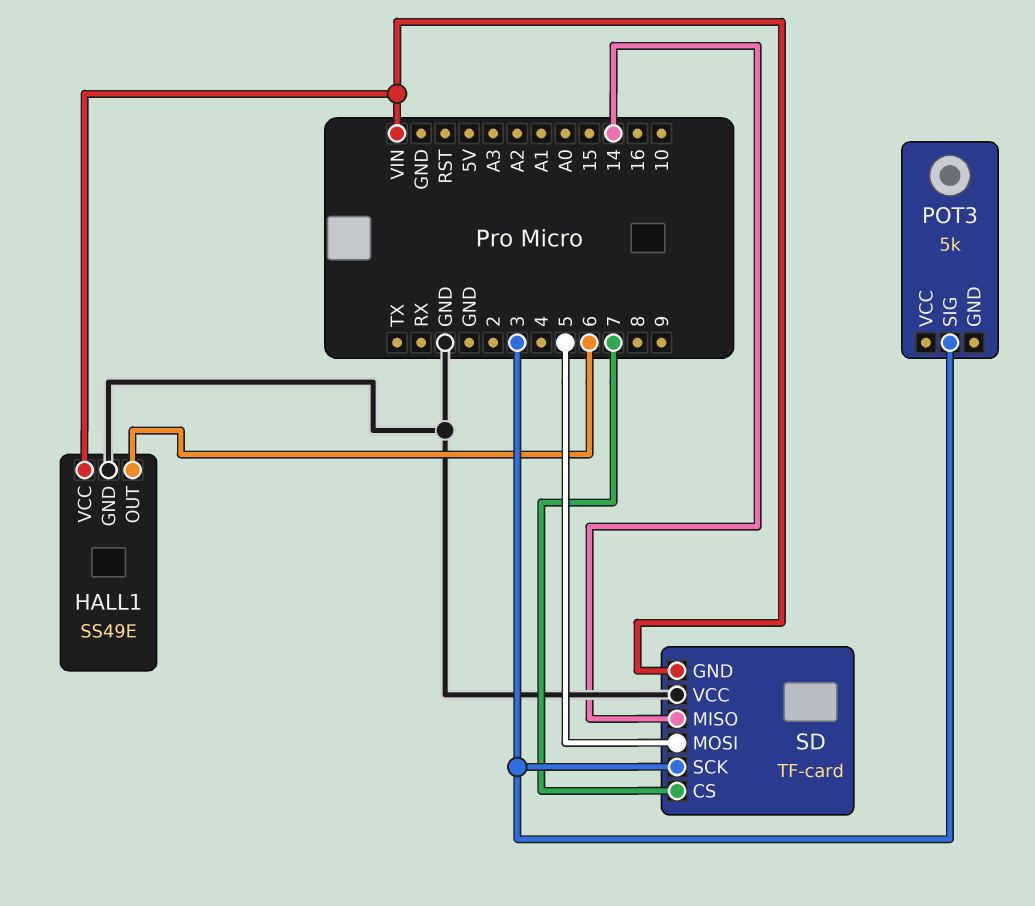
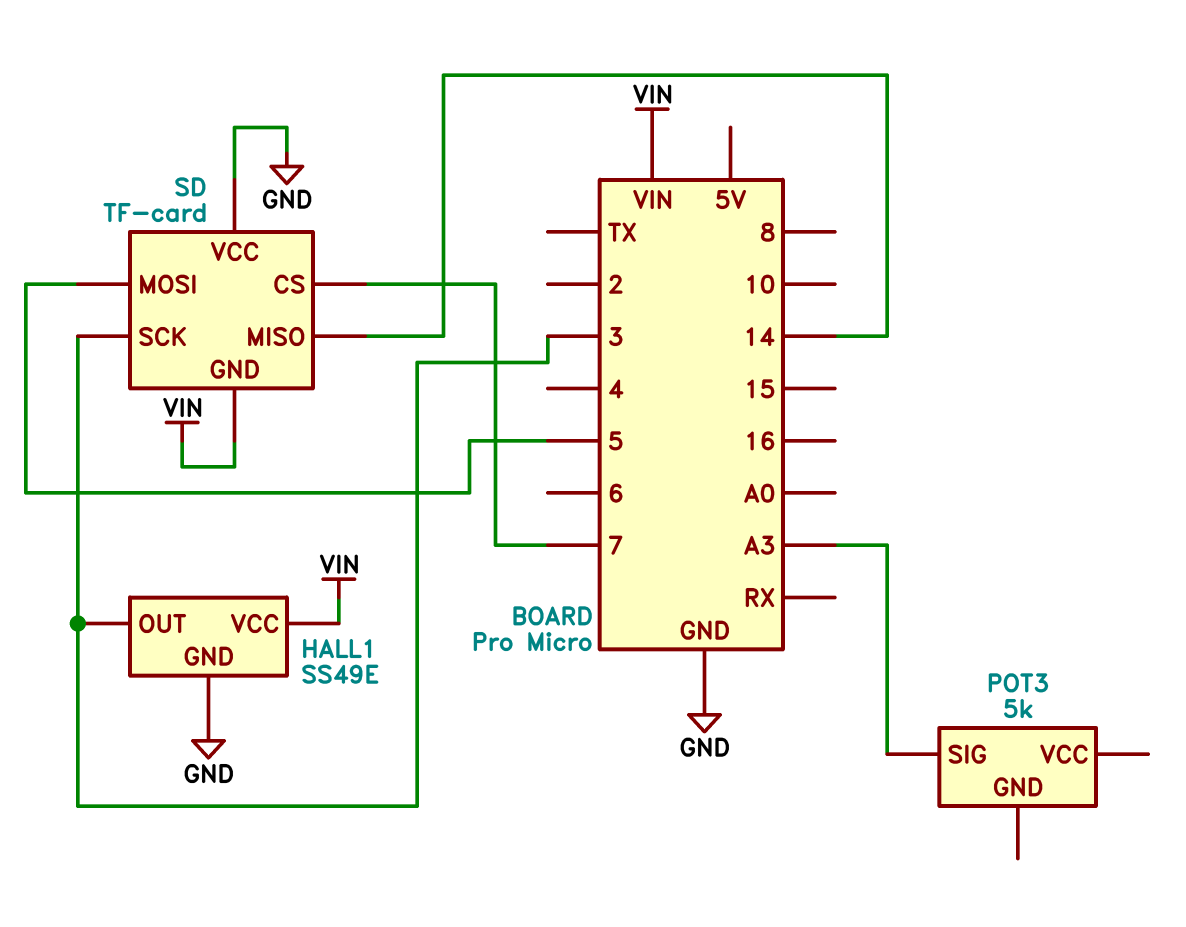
HALL1 pin OUT: 6 -> 3
POT3 pin SIG: 3 -> A3

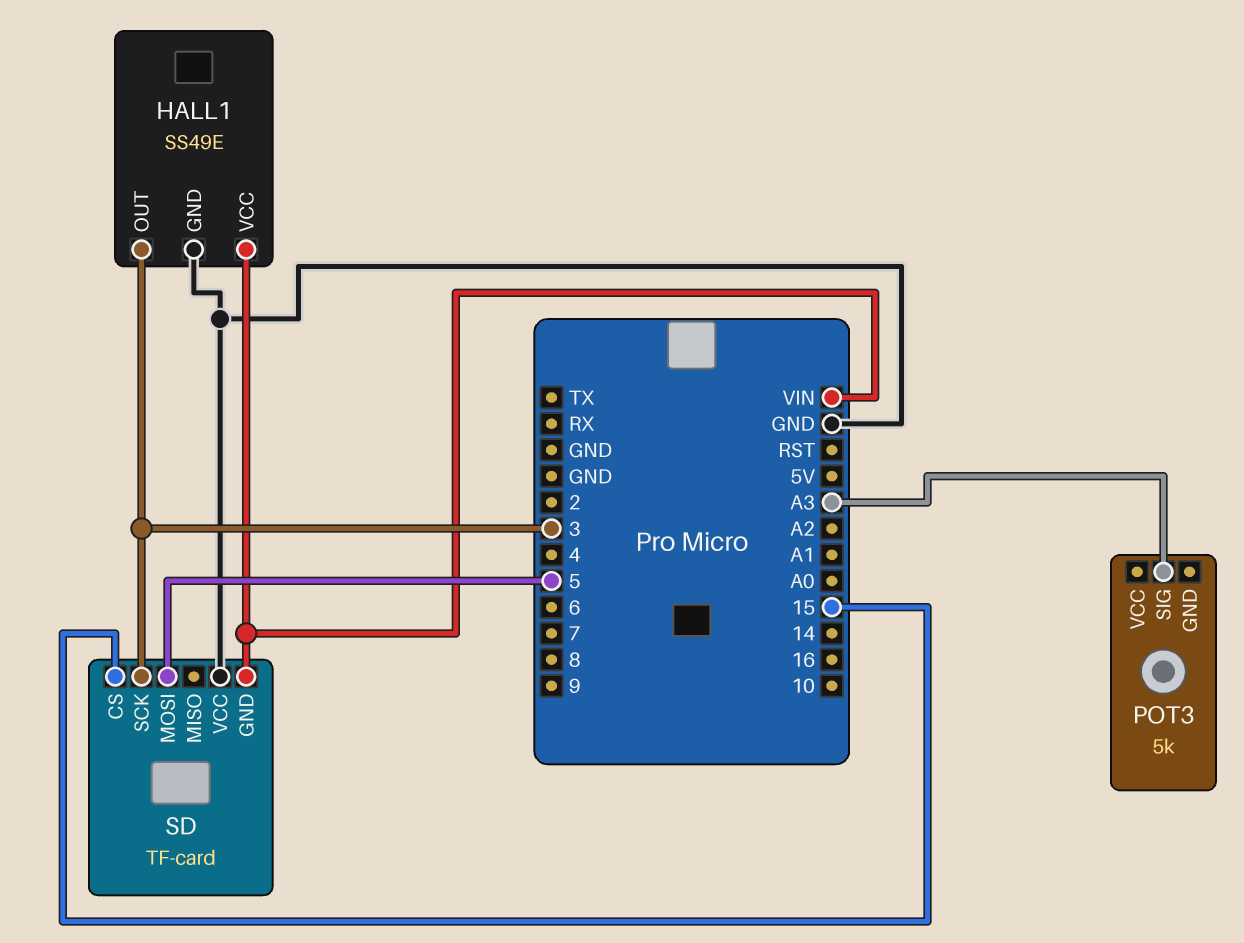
SD pin CS: 7 -> 15
SD pin MISO: 14 -> none

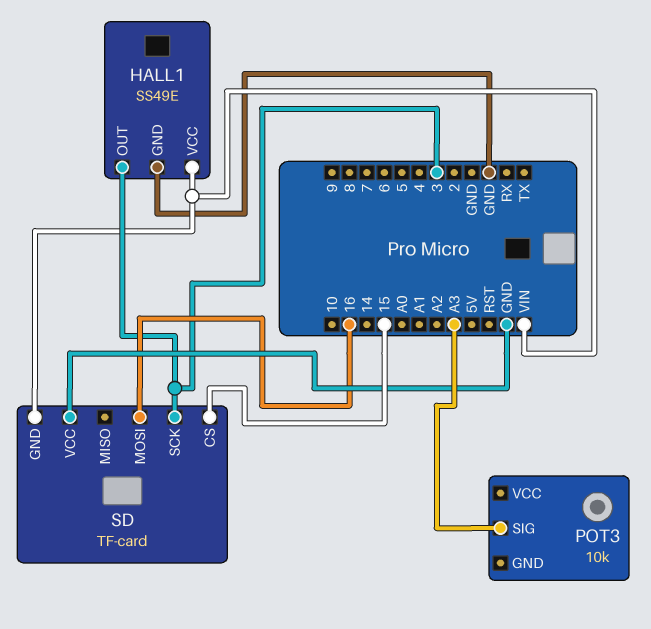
POT3: 5k -> 10k
SD pin MOSI: 5 -> 16

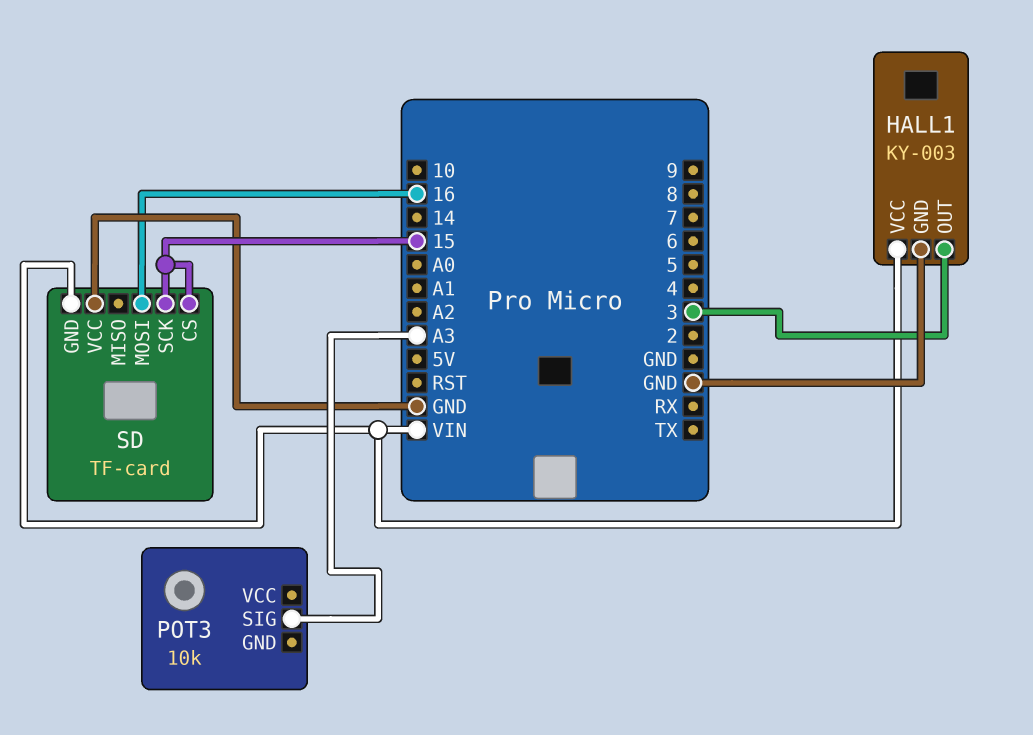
HALL1: SS49E -> KY-003
SD pin SCK: 3 -> 15

